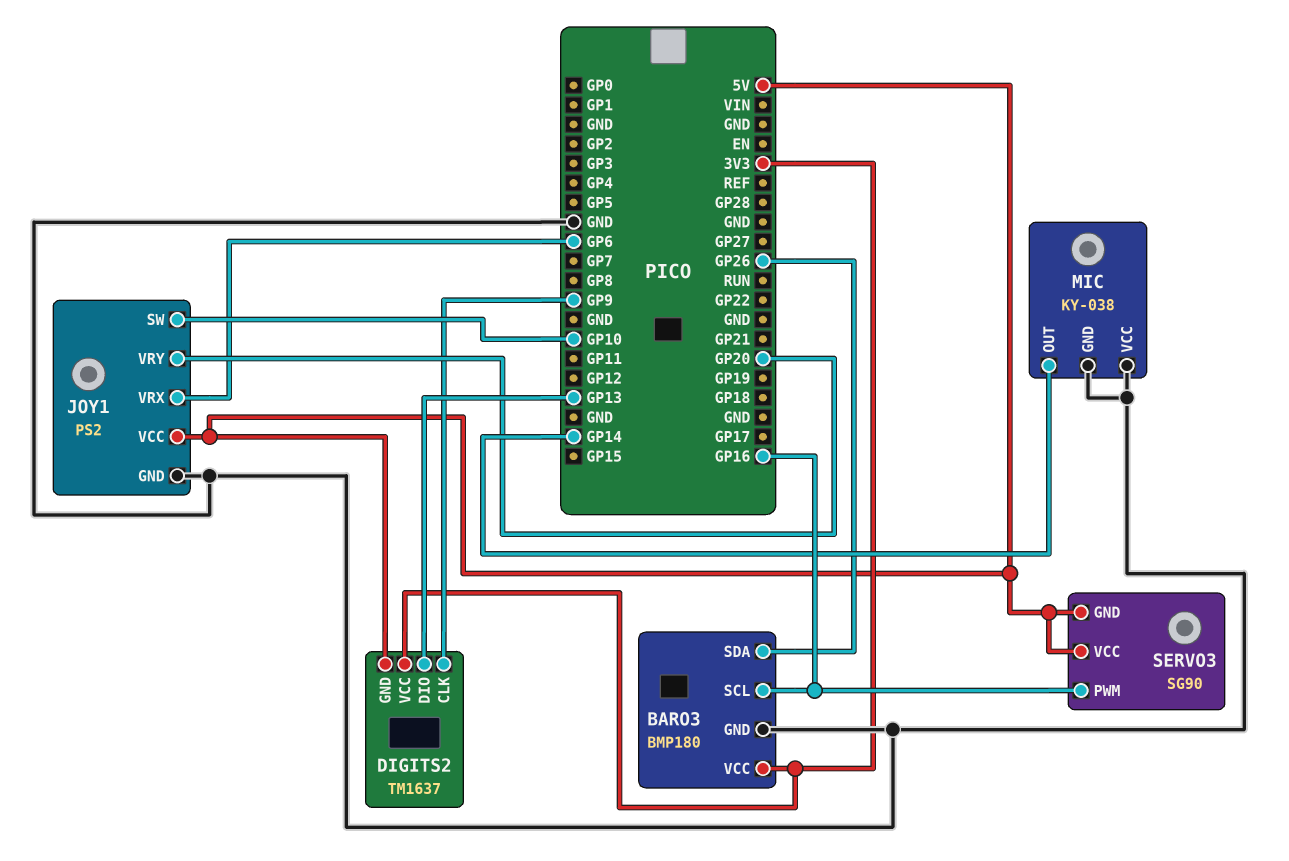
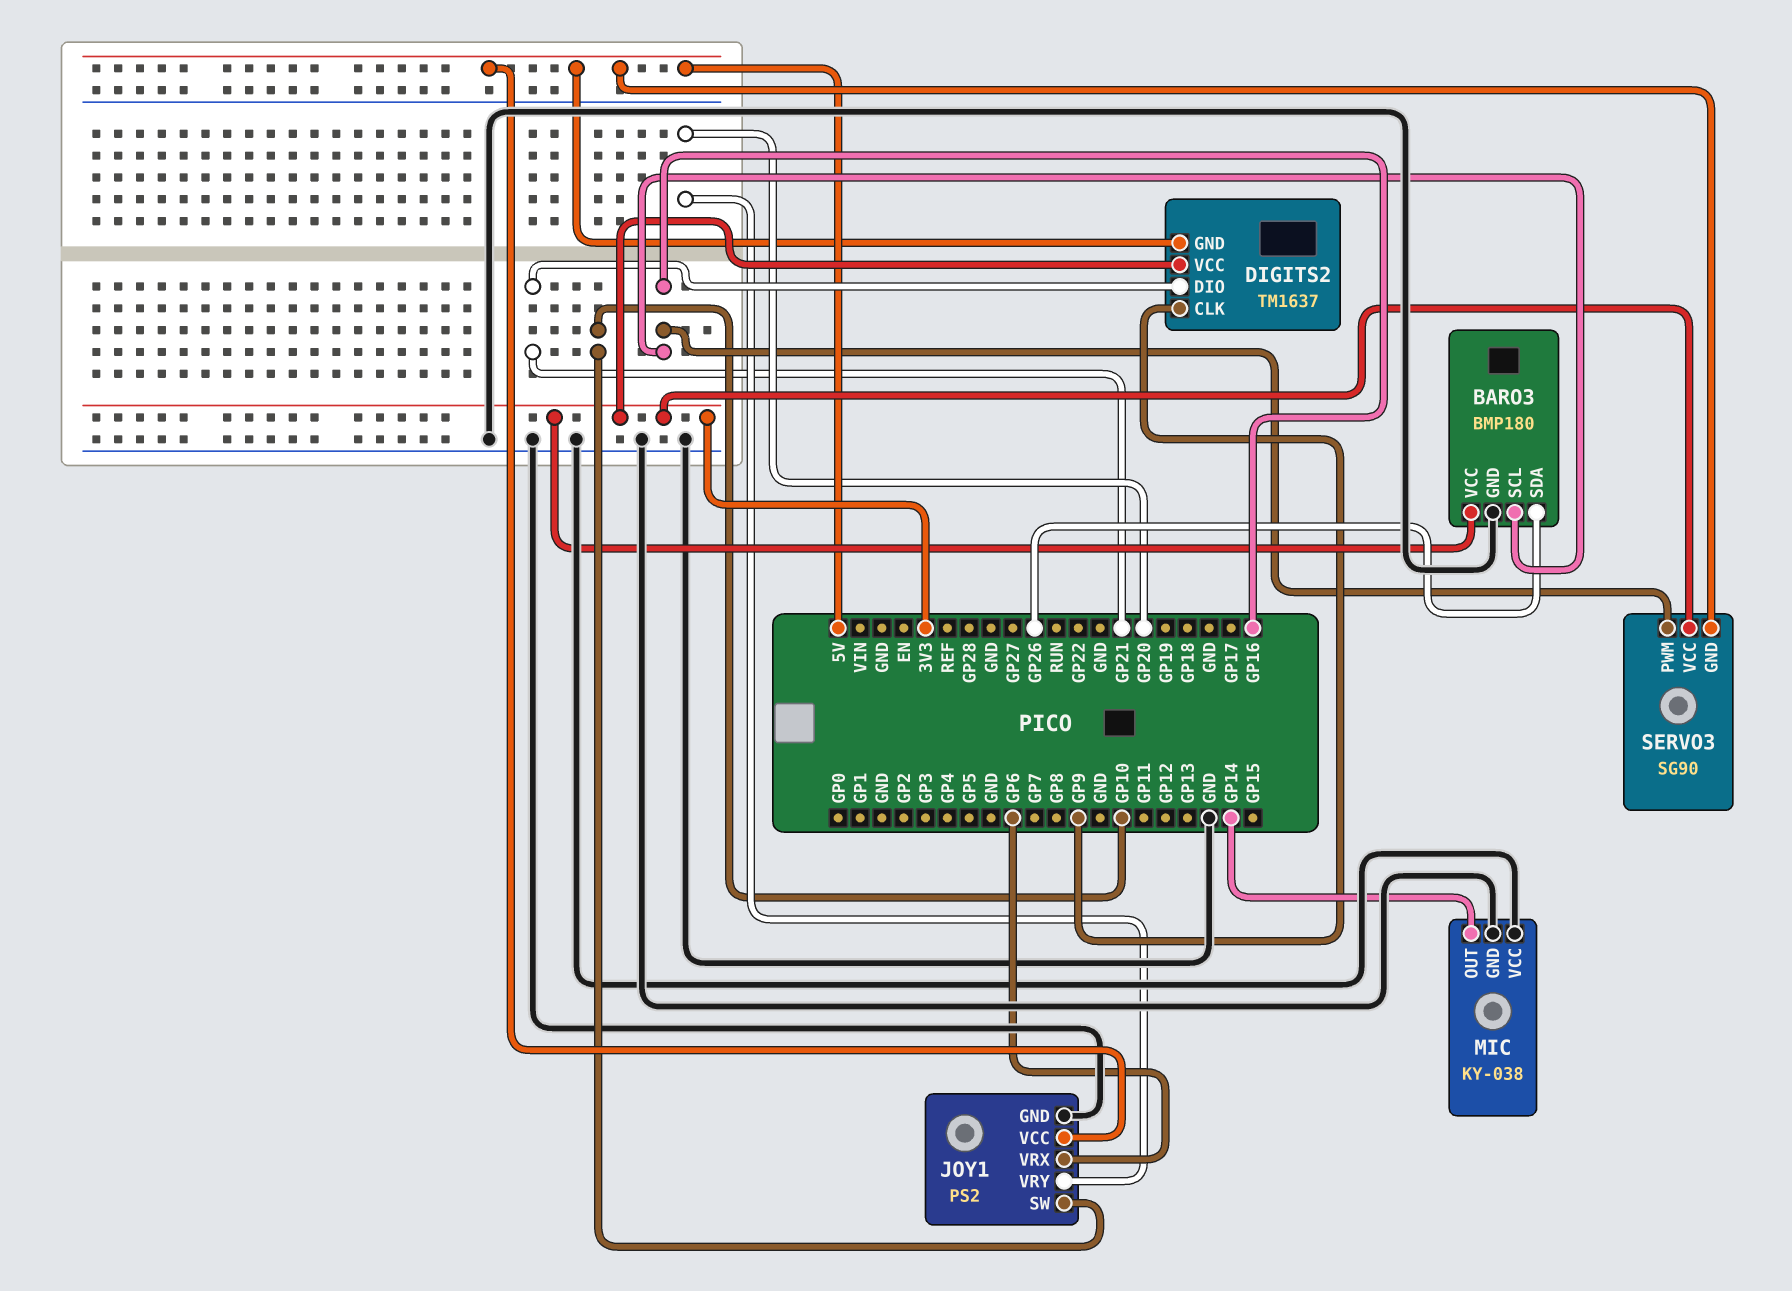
DIGITS2 pin DIO: GP13 -> GP21
SERVO3 pin VCC: 5V -> 3V3

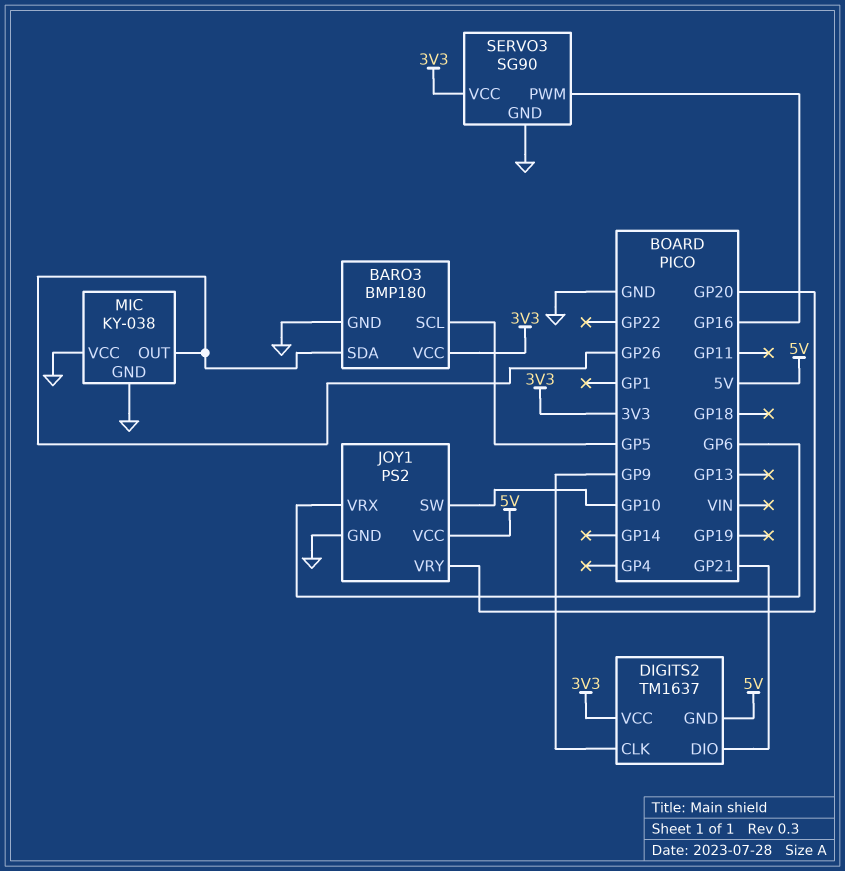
BARO3 pin SCL: GP16 -> GP5
MIC pin OUT: GP14 -> GP26
SERVO3 pin GND: 5V -> GND

